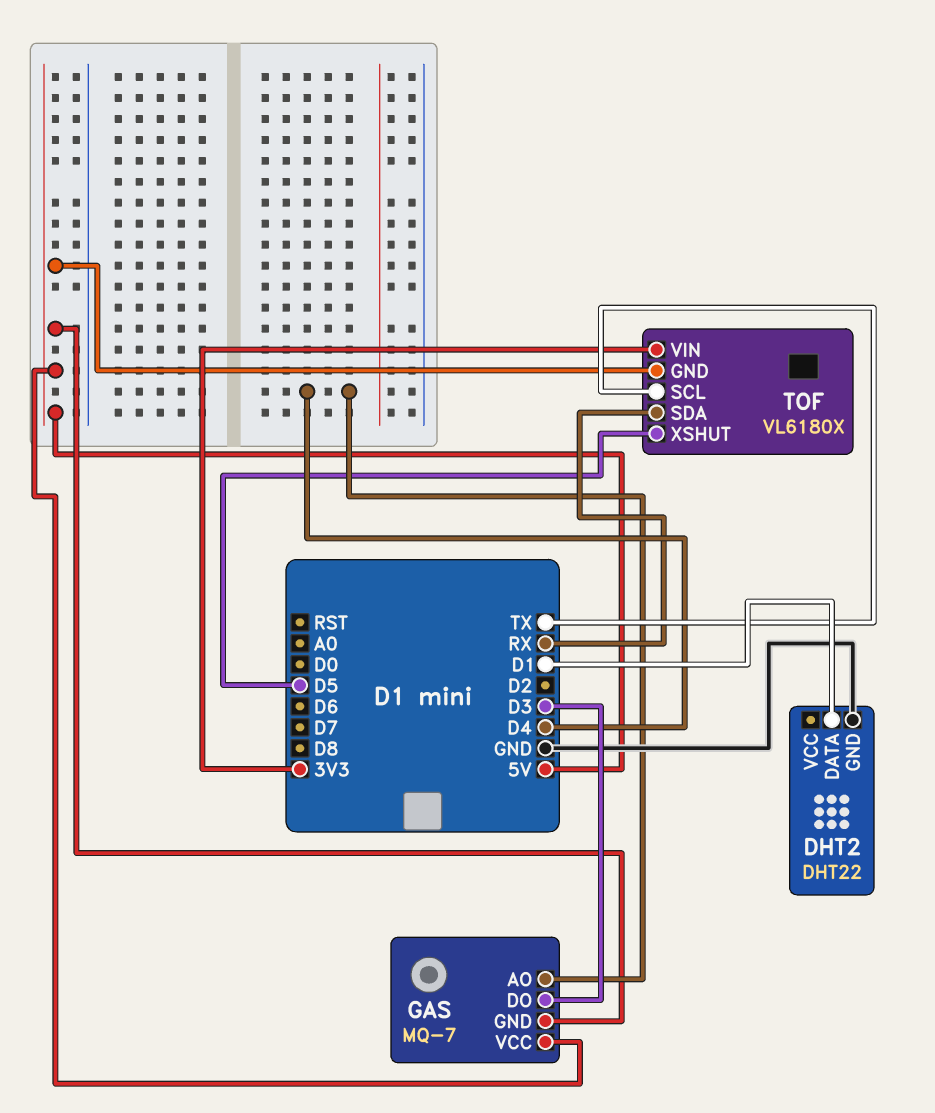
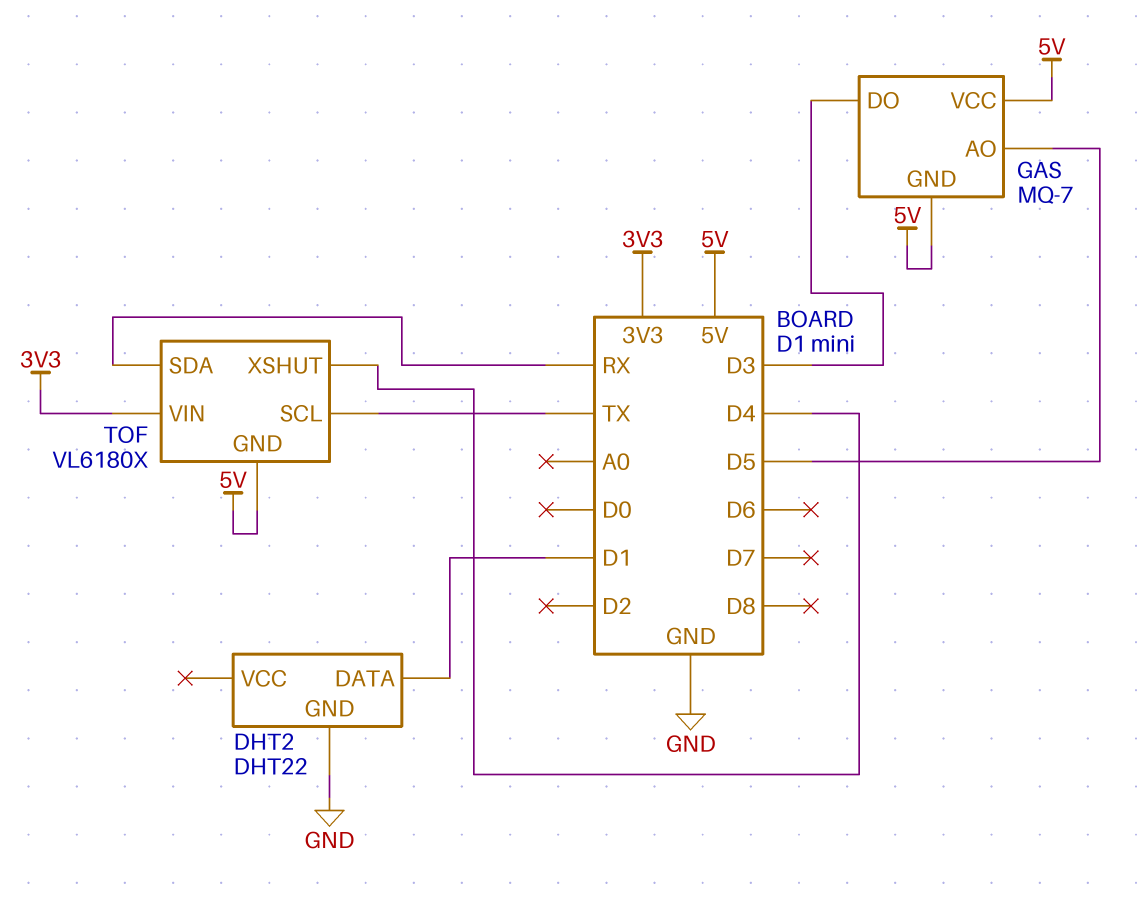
GAS pin AO: D4 -> D5
TOF pin XSHUT: D5 -> D4

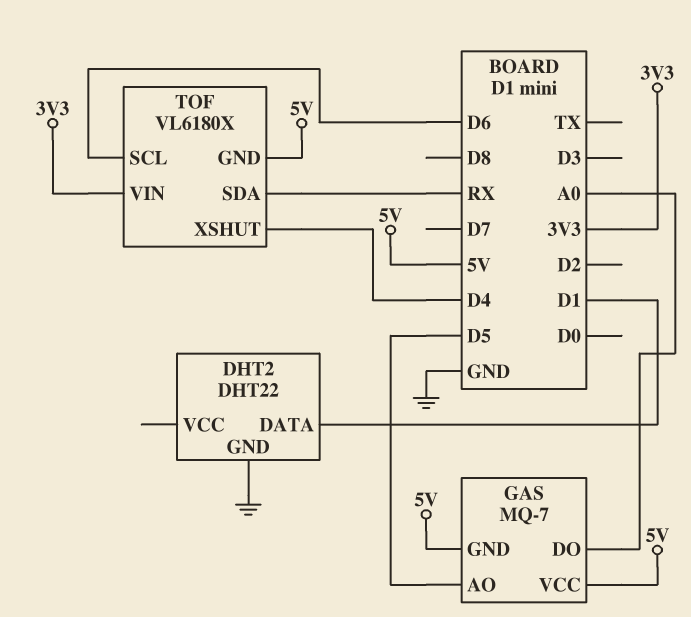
GAS pin DO: D3 -> A0
TOF pin SCL: TX -> D6

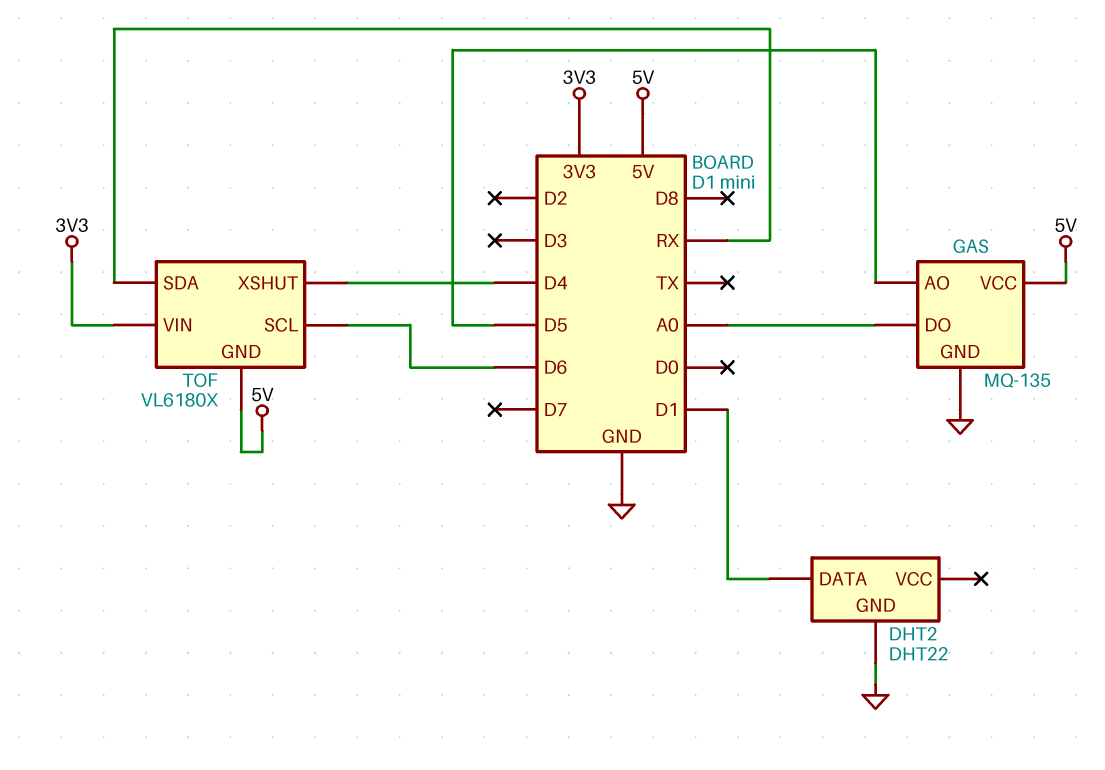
GAS: MQ-7 -> MQ-135
GAS pin GND: 5V -> GND

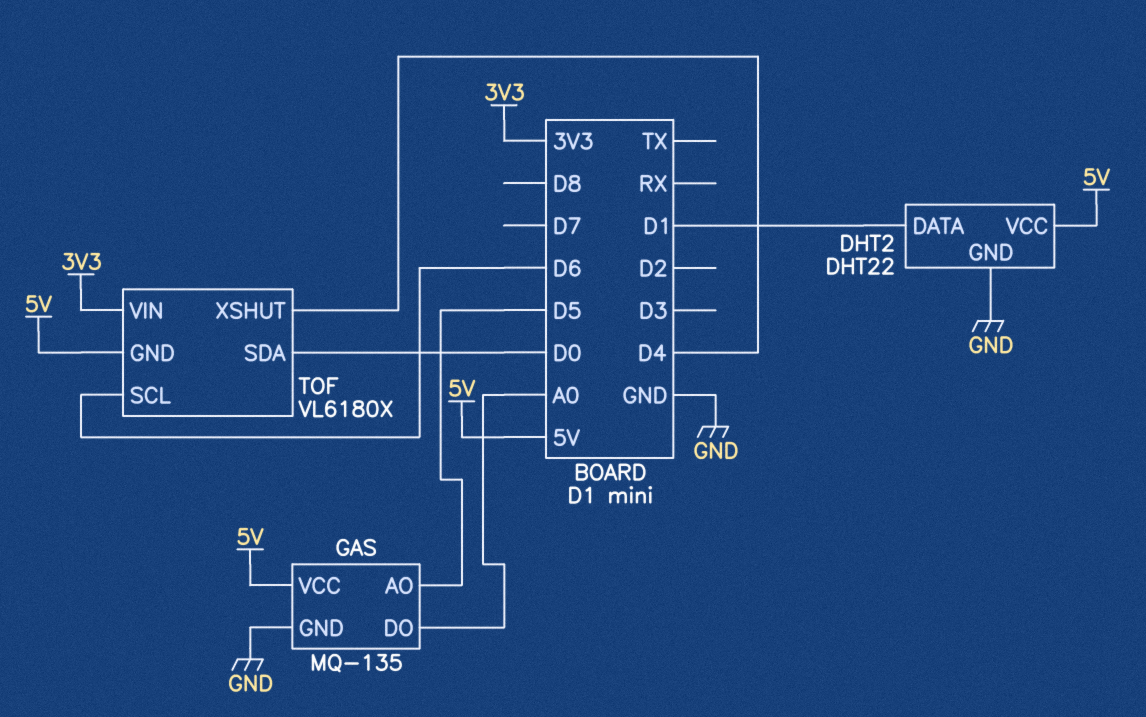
DHT2 pin VCC: none -> 5V
TOF pin SDA: RX -> D0

